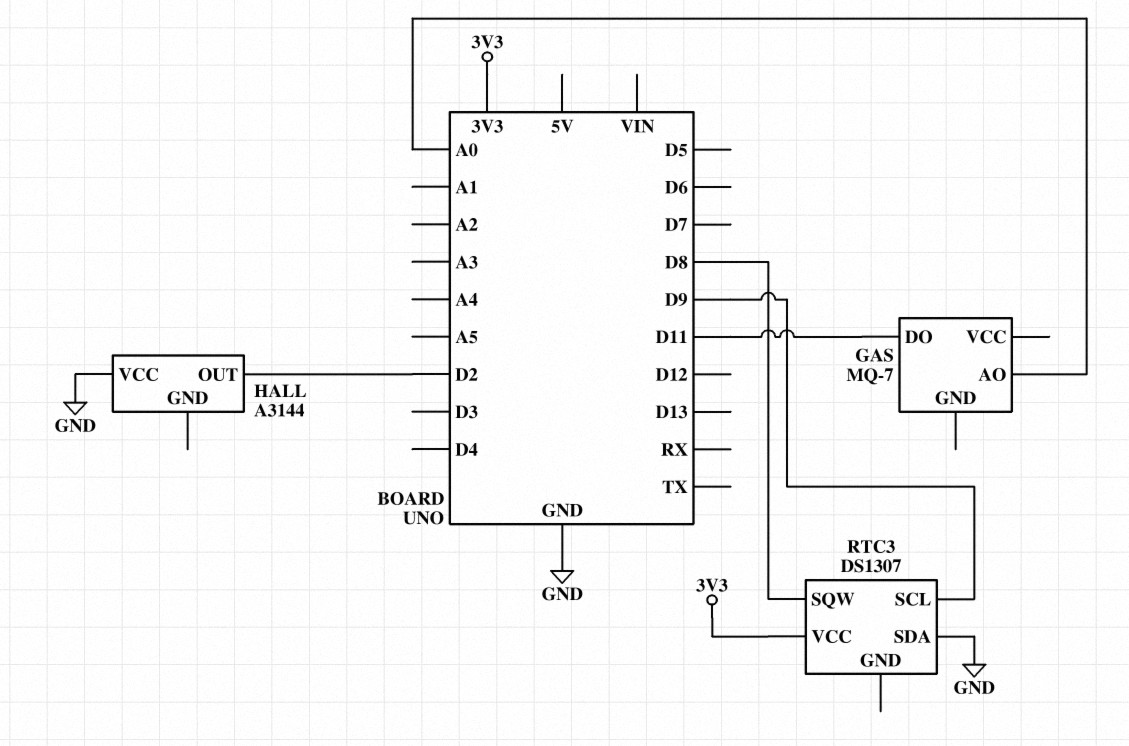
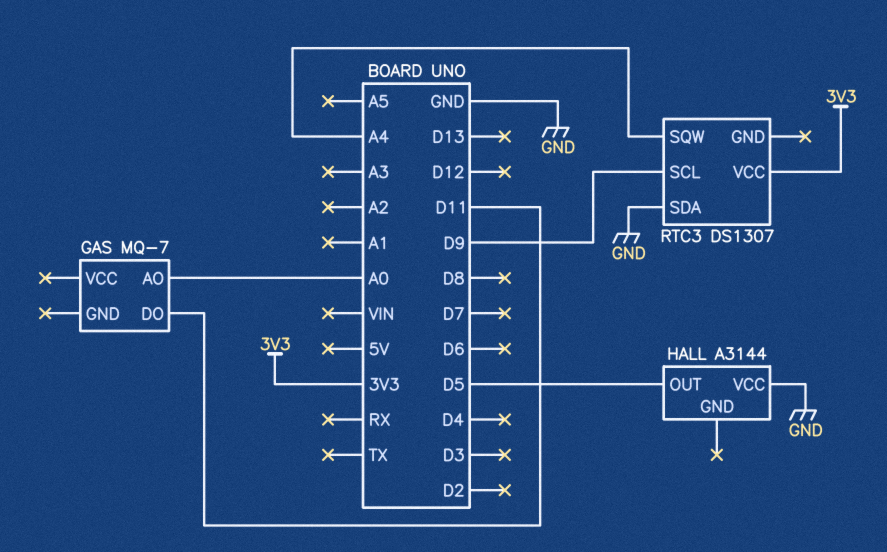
HALL pin OUT: D2 -> D5
RTC3 pin SQW: D8 -> A4

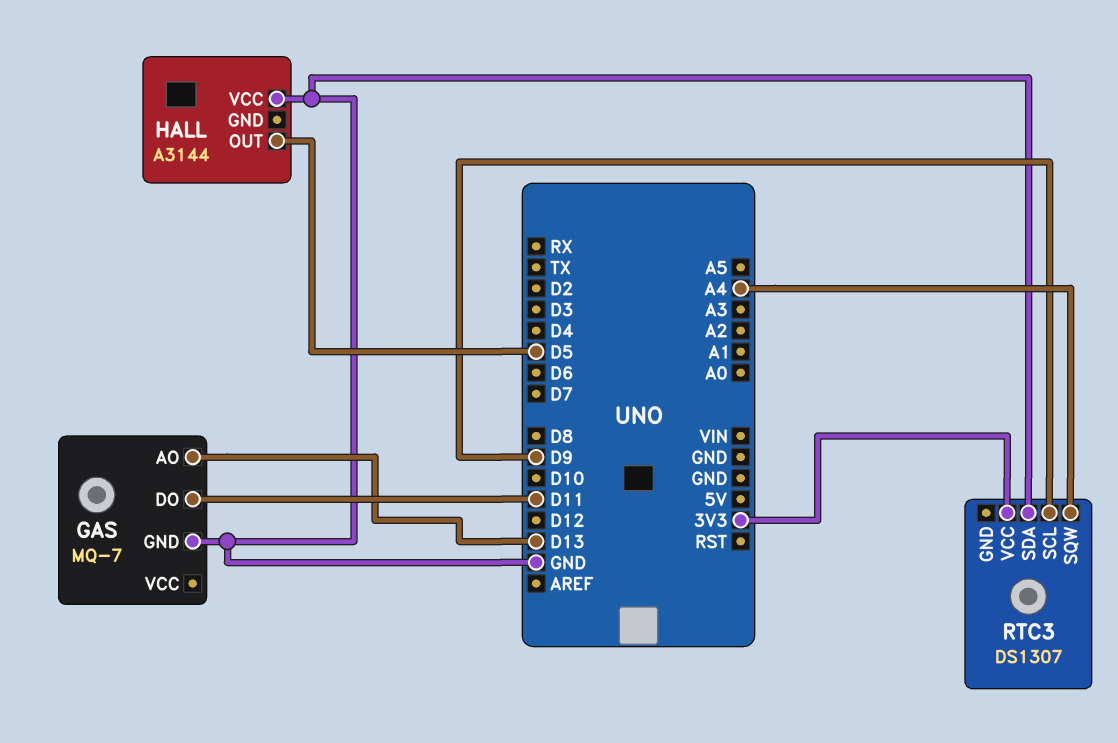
GAS pin AO: A0 -> D13
GAS pin GND: none -> GND

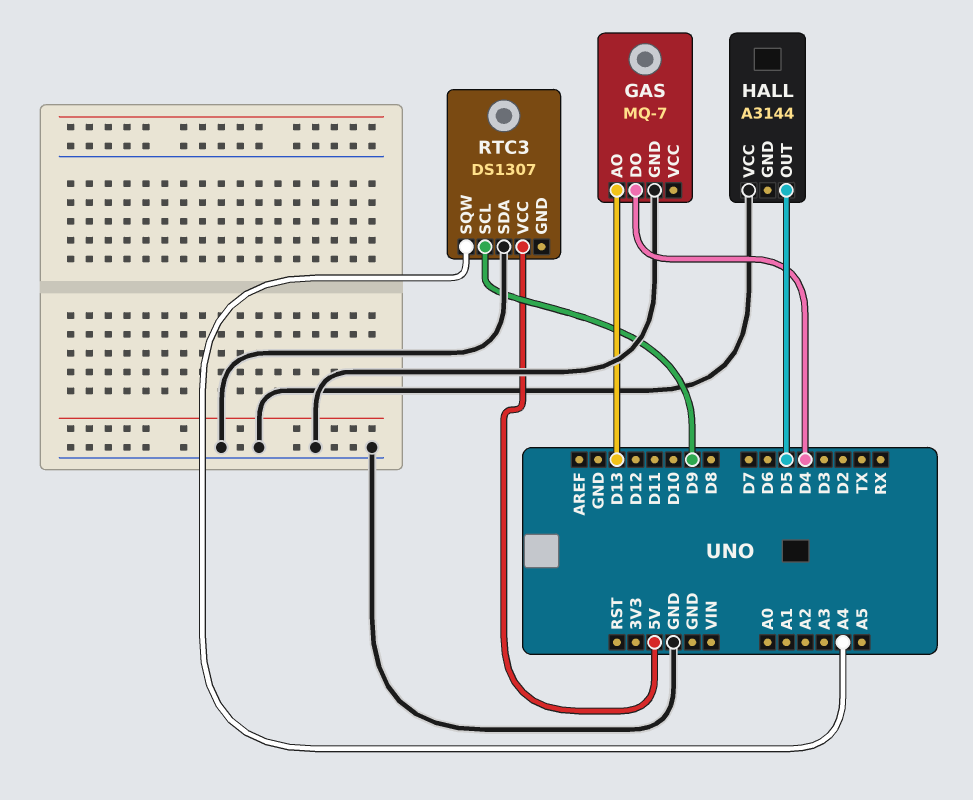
GAS pin DO: D11 -> D4
RTC3 pin VCC: 3V3 -> 5V

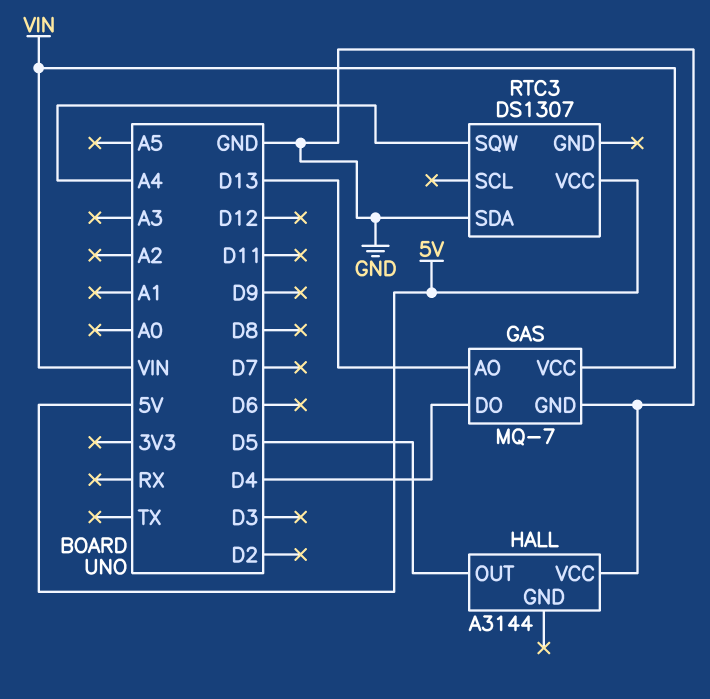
GAS pin VCC: none -> VIN
RTC3 pin SCL: D9 -> none

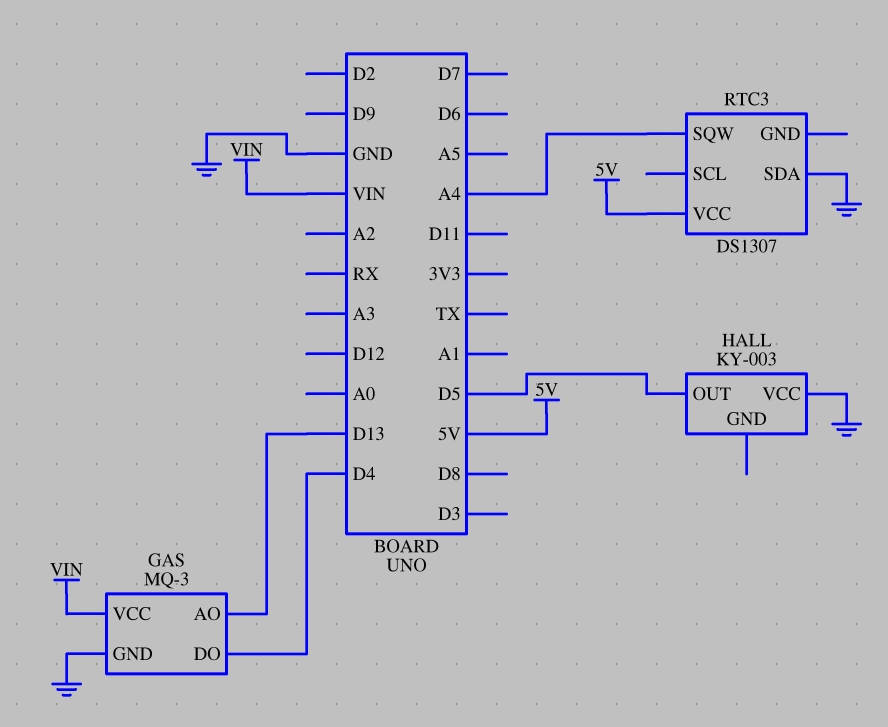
GAS: MQ-7 -> MQ-3
HALL: A3144 -> KY-003

